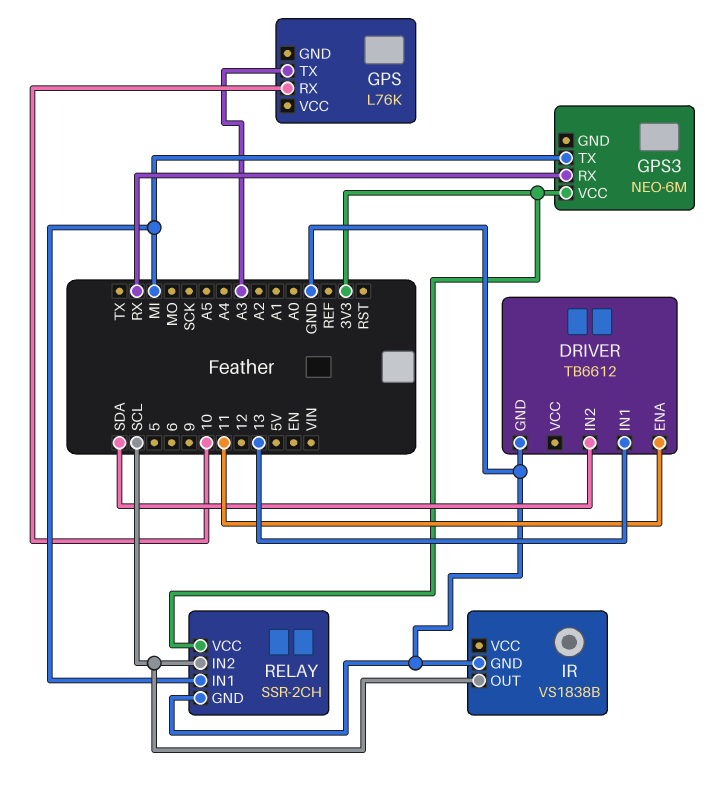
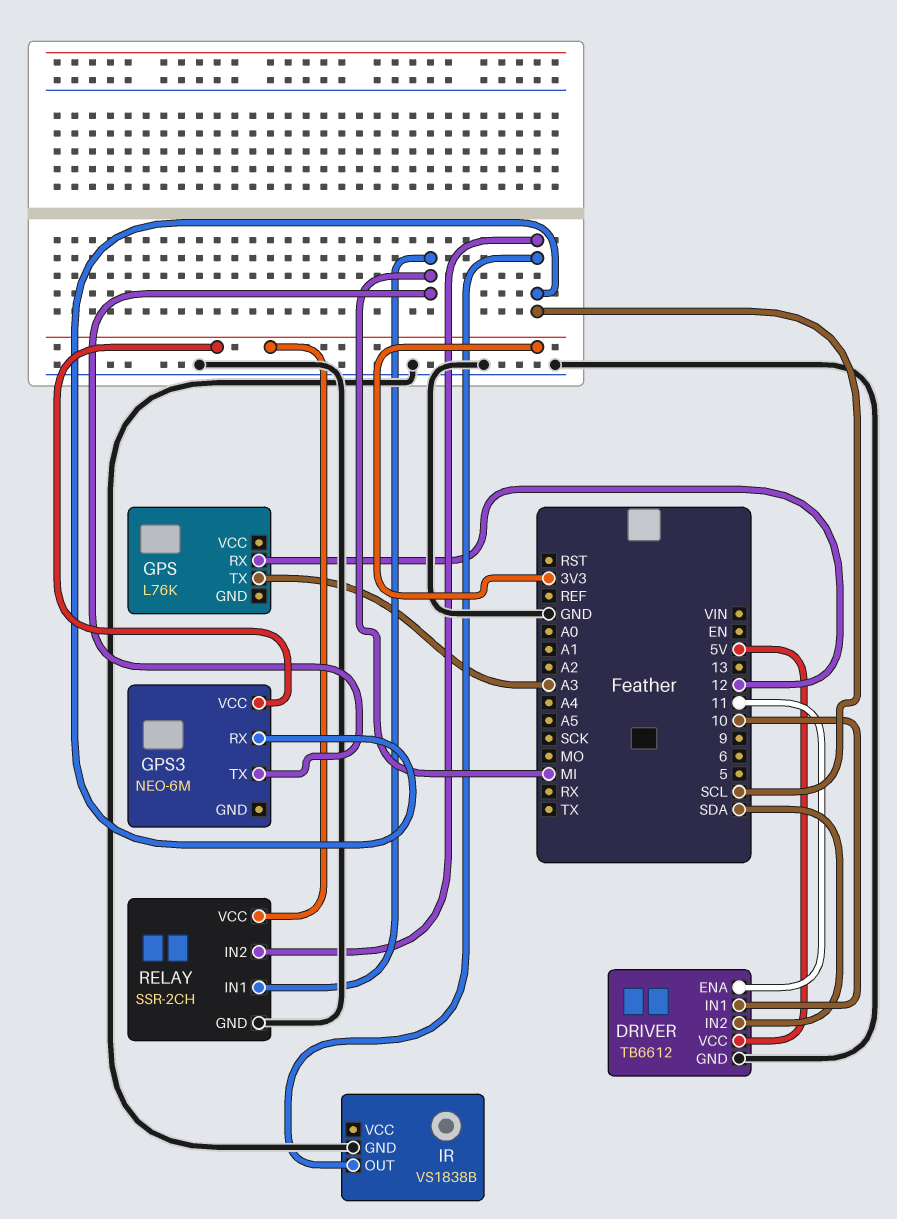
DRIVER pin IN1: 13 -> 10
DRIVER pin VCC: none -> 5V
GPS pin RX: 10 -> 12
GPS3 pin RX: RX -> SCL

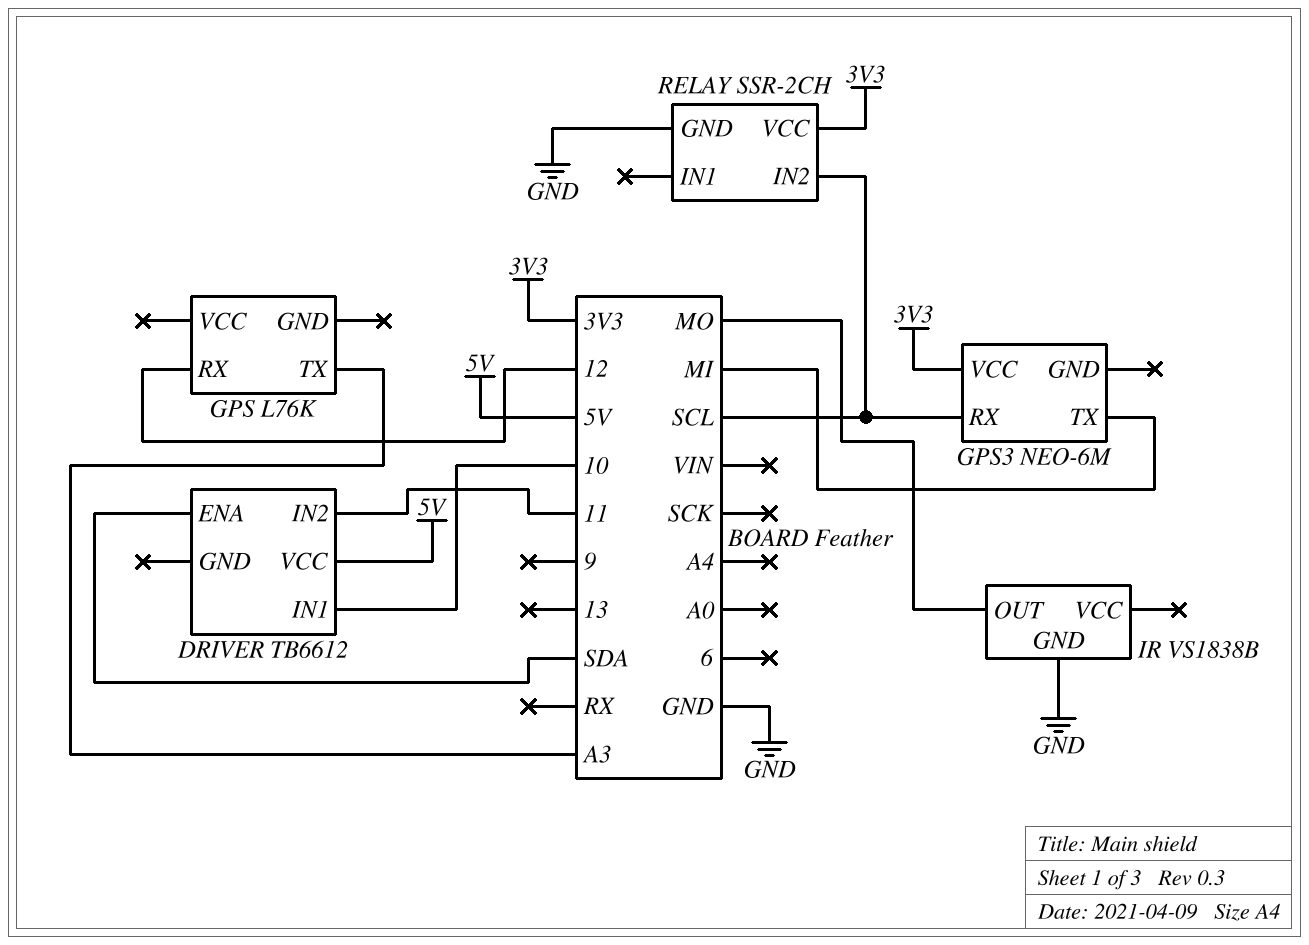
DRIVER pin ENA: 11 -> SDA
DRIVER pin GND: GND -> none
DRIVER pin IN2: SDA -> 11
IR pin OUT: SCL -> MO
RELAY pin IN1: MI -> none

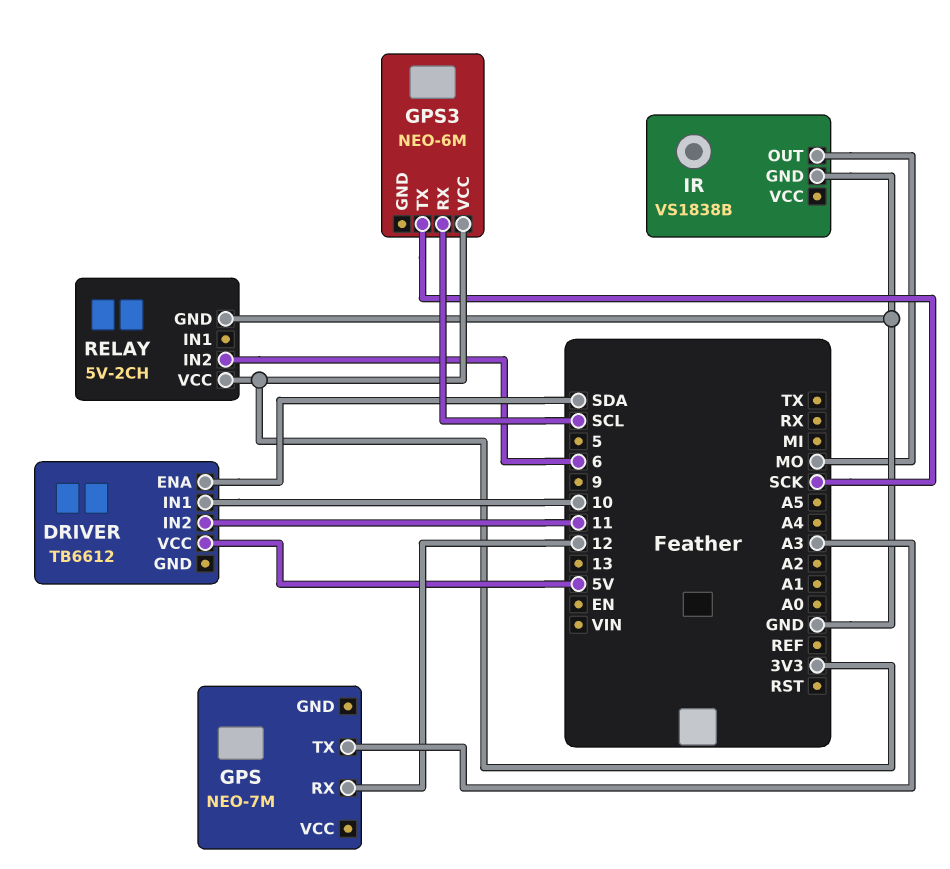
GPS: L76K -> NEO-7M
GPS3 pin TX: MI -> SCK
RELAY: SSR-2CH -> 5V-2CH
RELAY pin IN2: SCL -> 6

